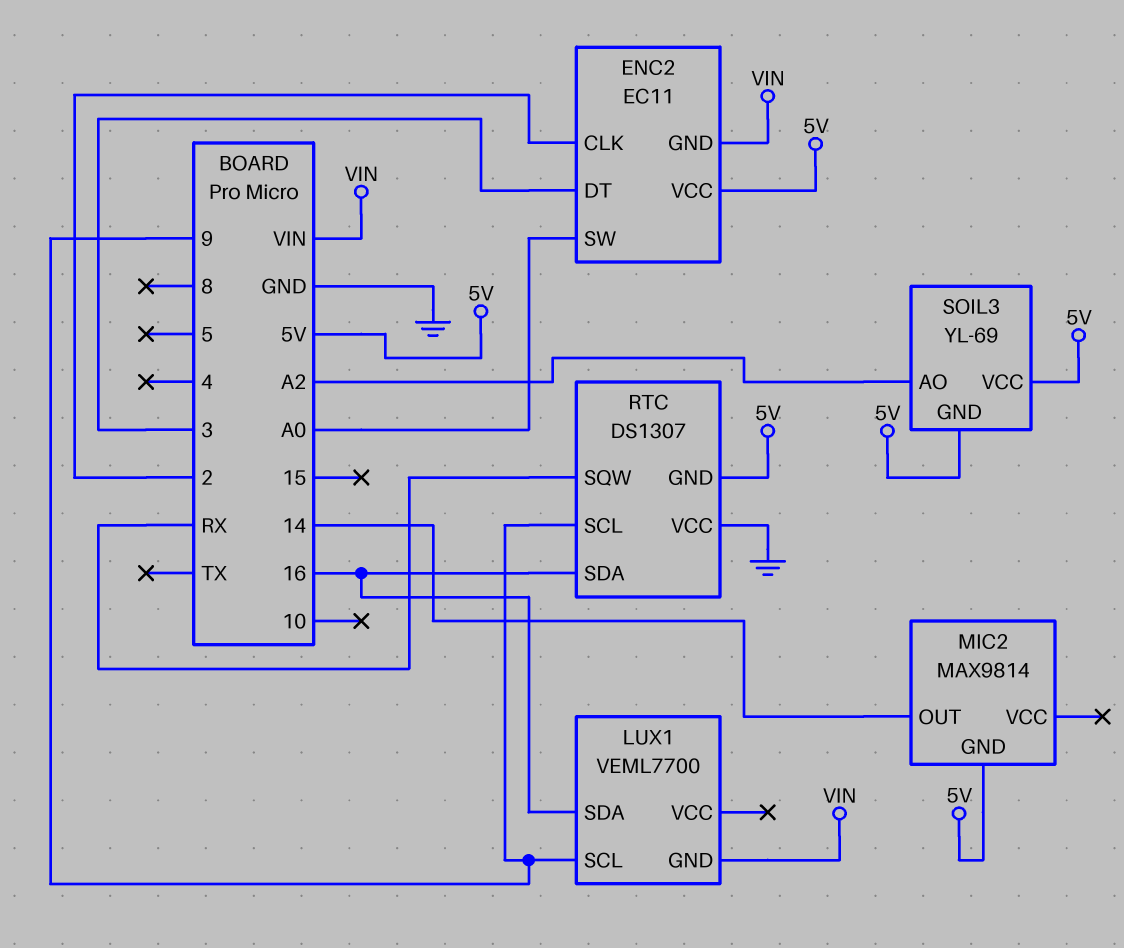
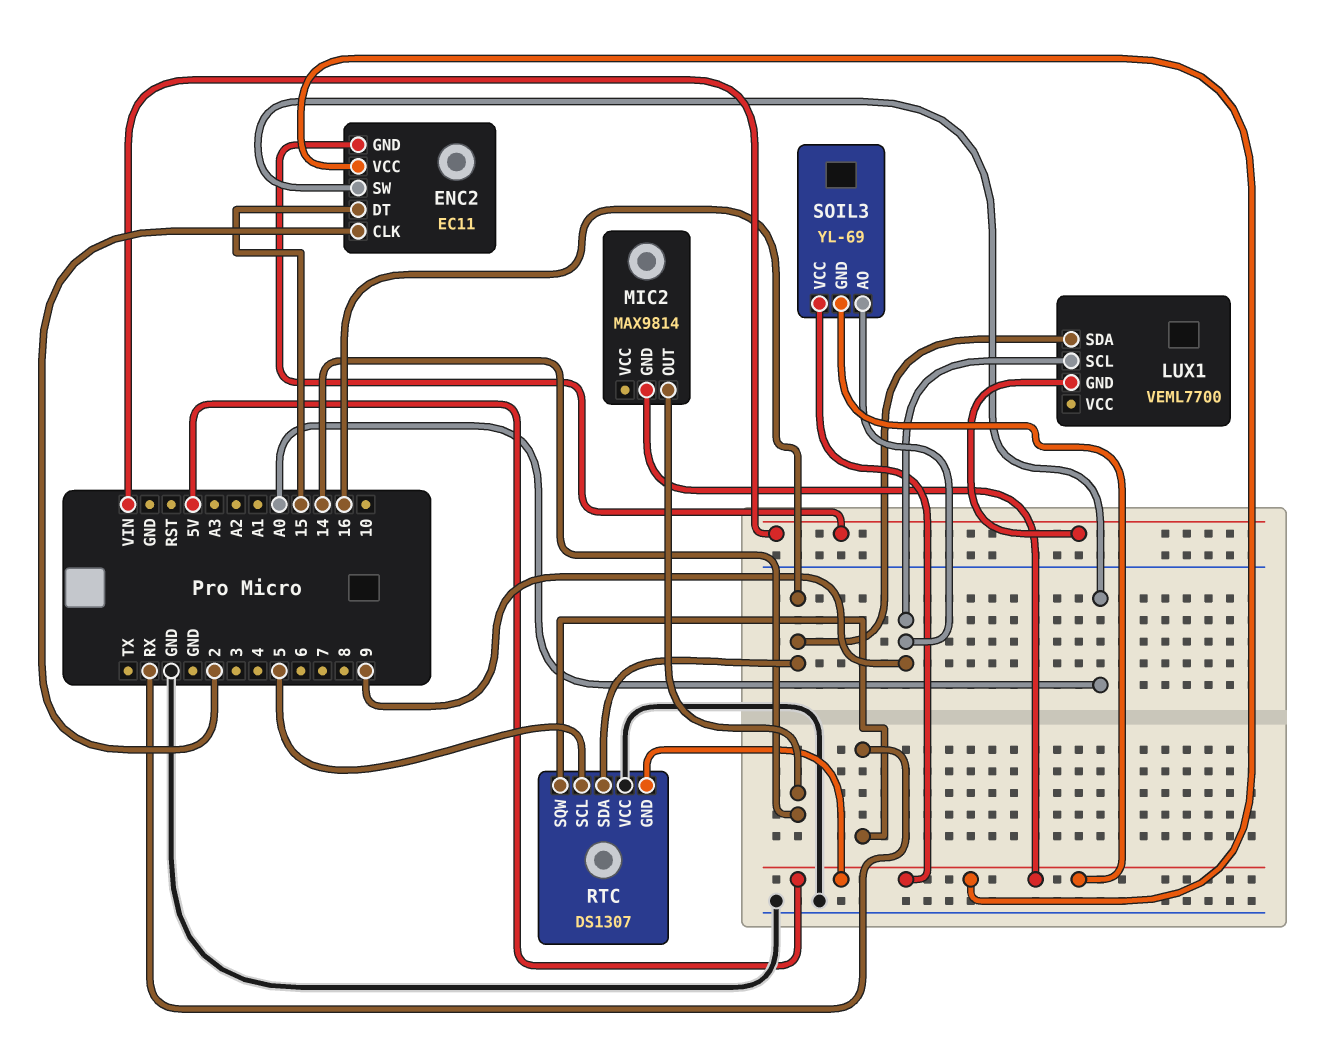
ENC2 pin DT: 3 -> 15
RTC pin SCL: 9 -> 5
SOIL3 pin AO: A2 -> 9

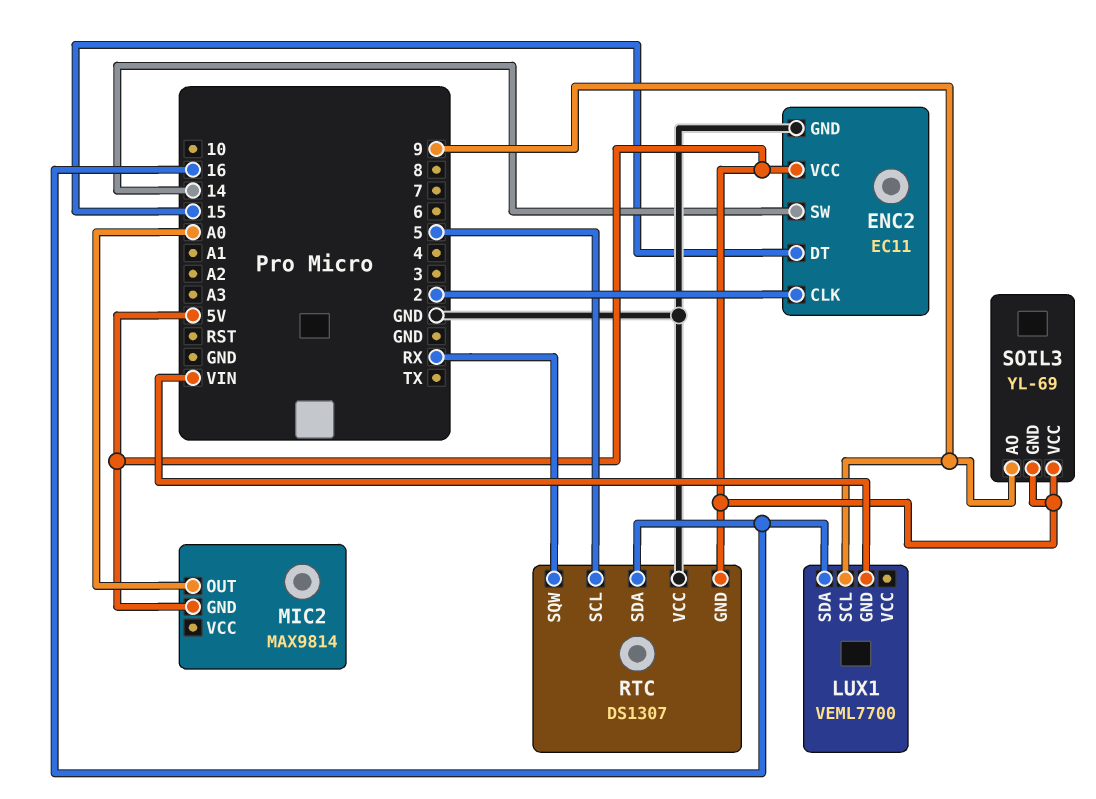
ENC2 pin GND: VIN -> GND
ENC2 pin SW: A0 -> 14
MIC2 pin OUT: 14 -> A0

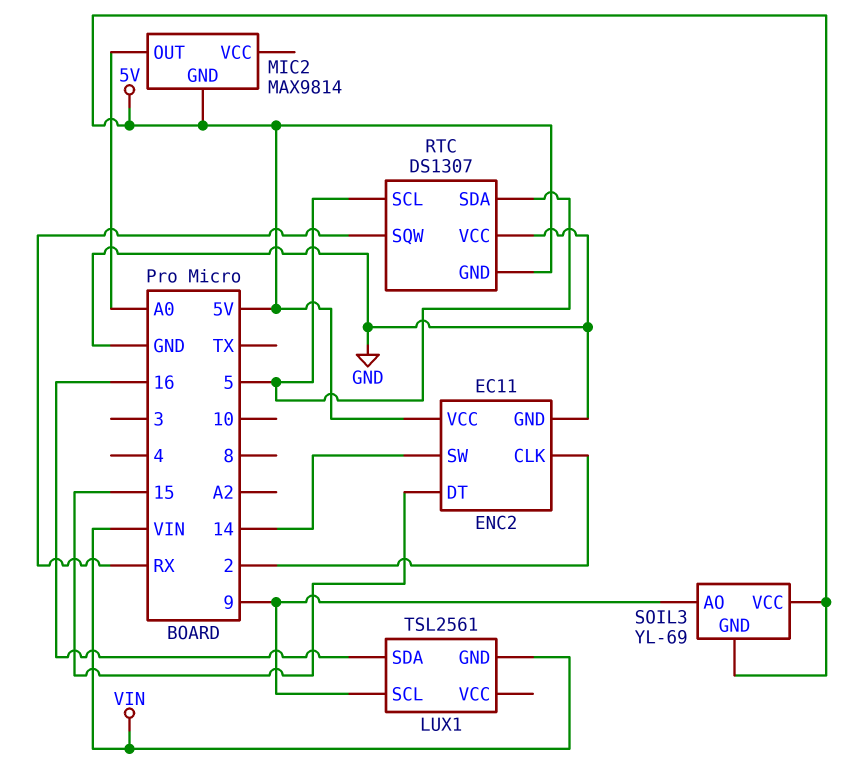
LUX1: VEML7700 -> TSL2561
RTC pin SDA: 16 -> 5

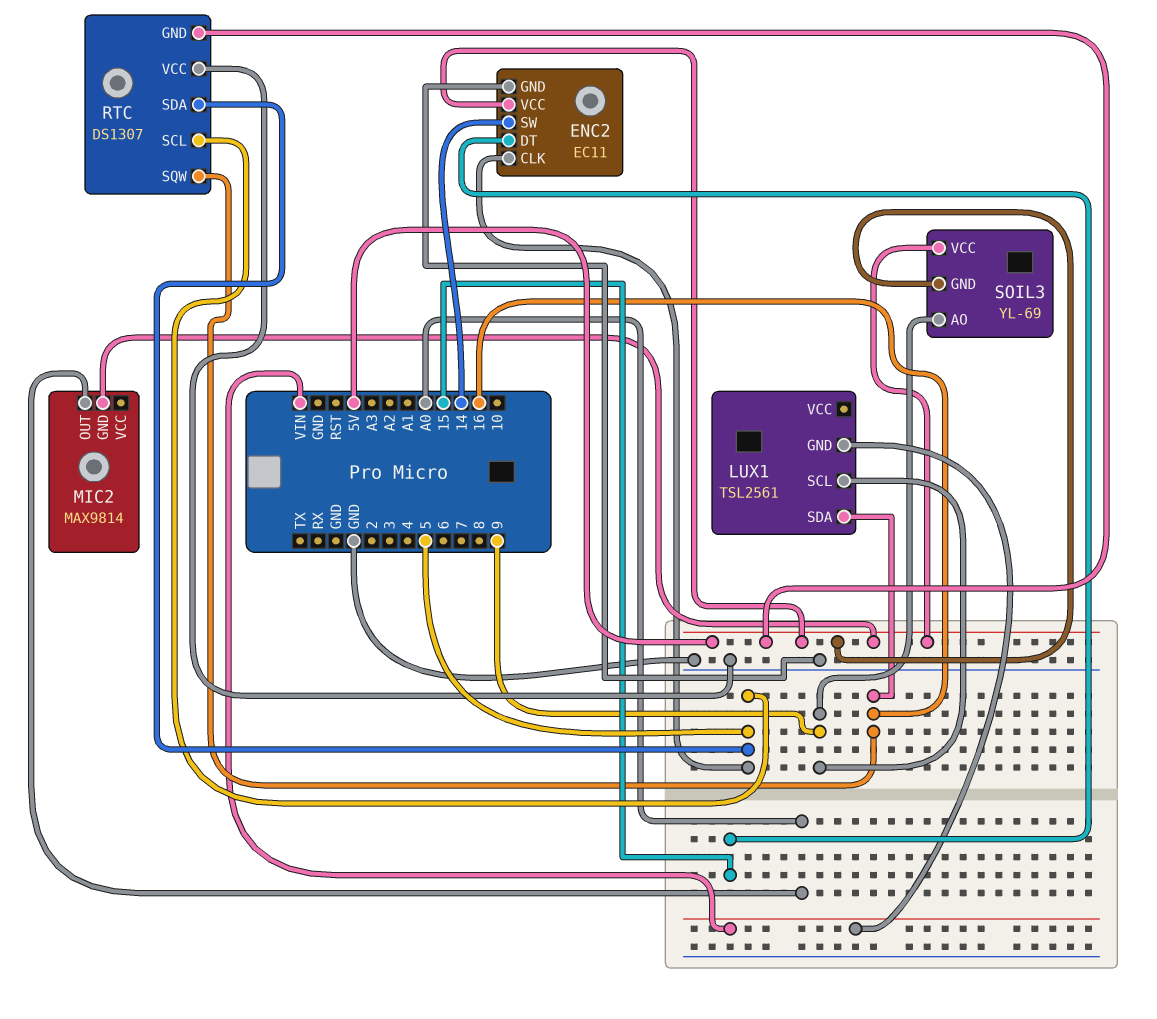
ENC2 pin CLK: 2 -> 5
RTC pin SQW: RX -> 16

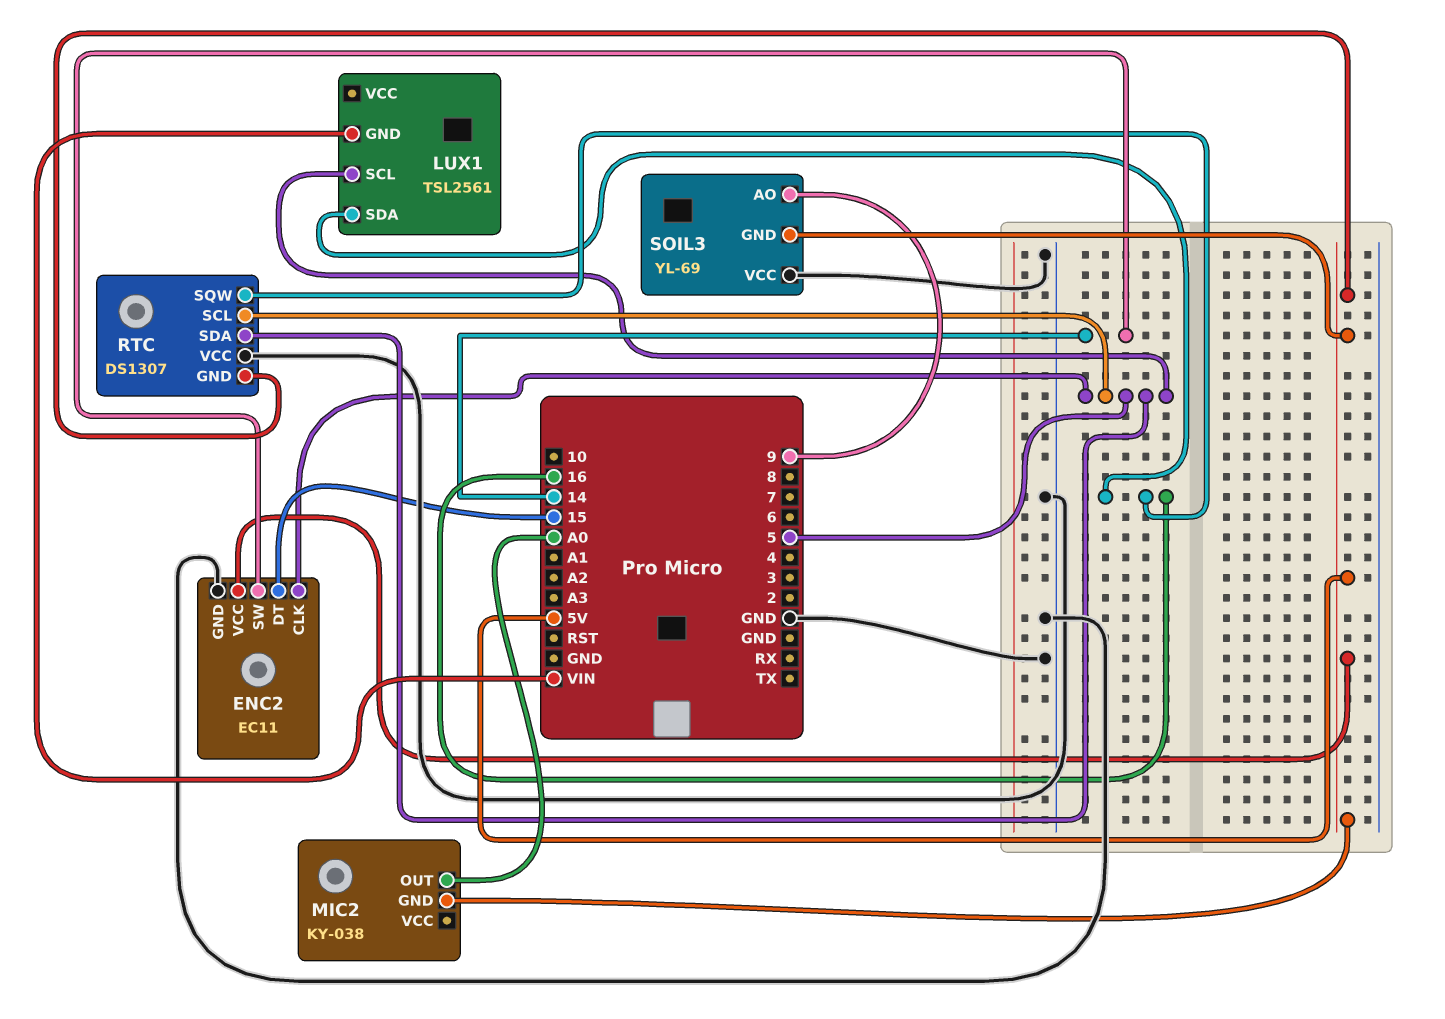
LUX1 pin SCL: 9 -> 5
MIC2: MAX9814 -> KY-038
SOIL3 pin VCC: 5V -> GND

